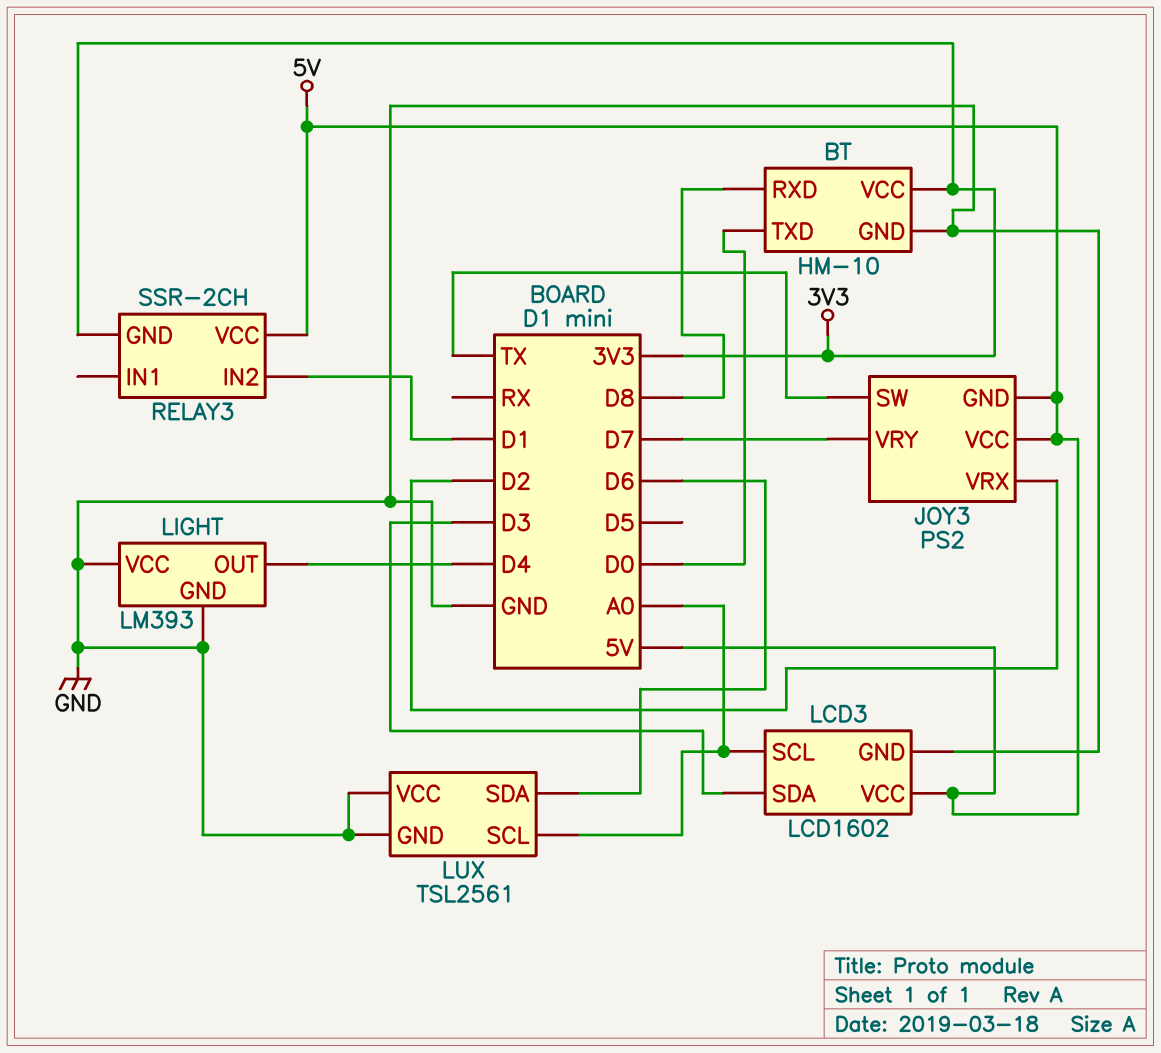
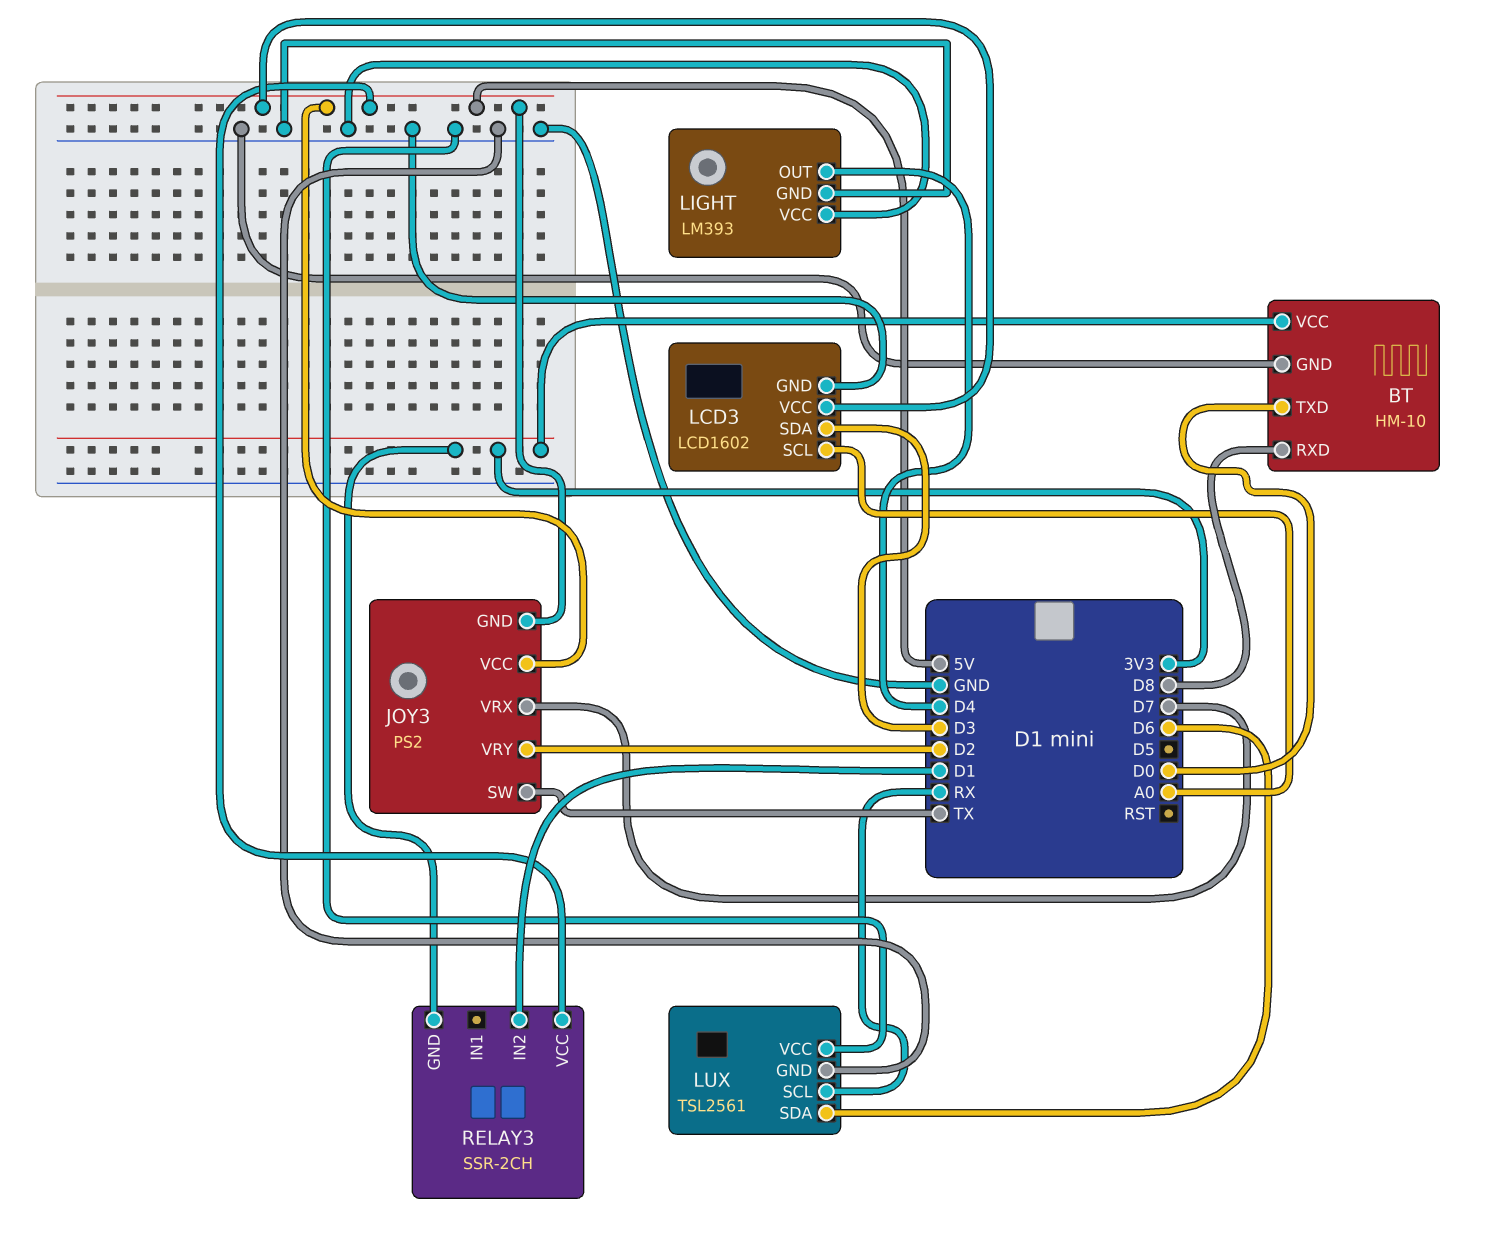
JOY3 pin VRX: D2 -> D7
JOY3 pin VRY: D7 -> D2
LUX pin SCL: A0 -> RX

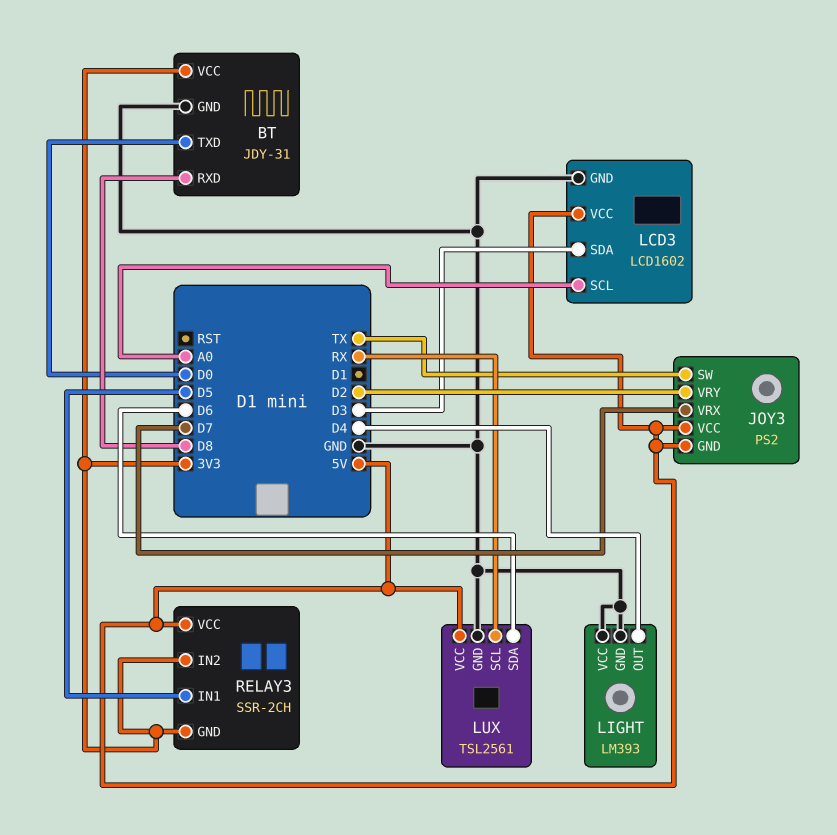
BT: HM-10 -> JDY-31
LUX pin VCC: GND -> 5V
RELAY3 pin IN1: none -> D5
RELAY3 pin IN2: D1 -> 3V3

